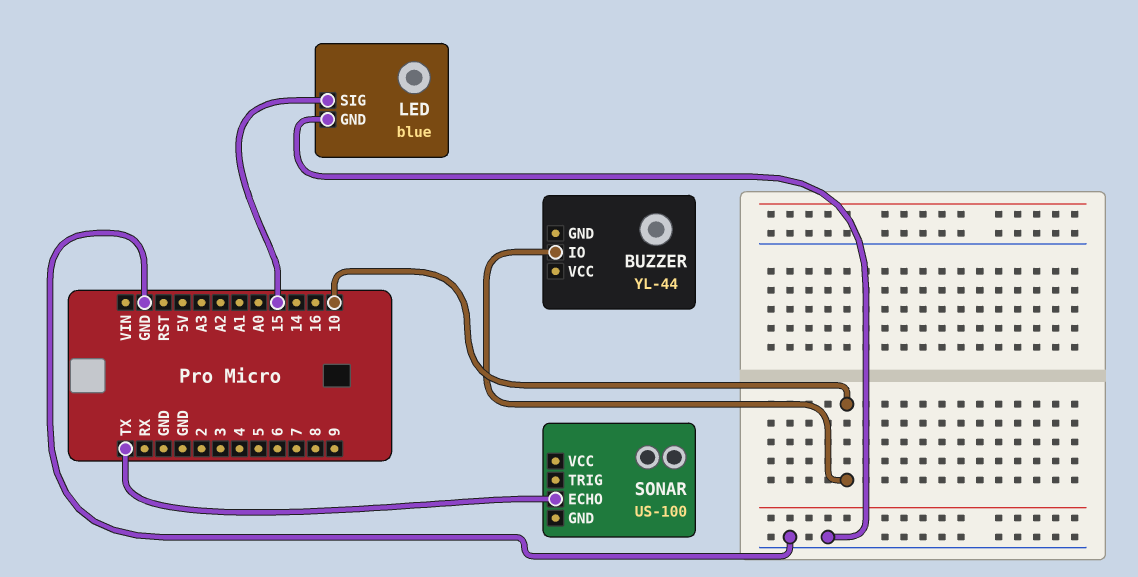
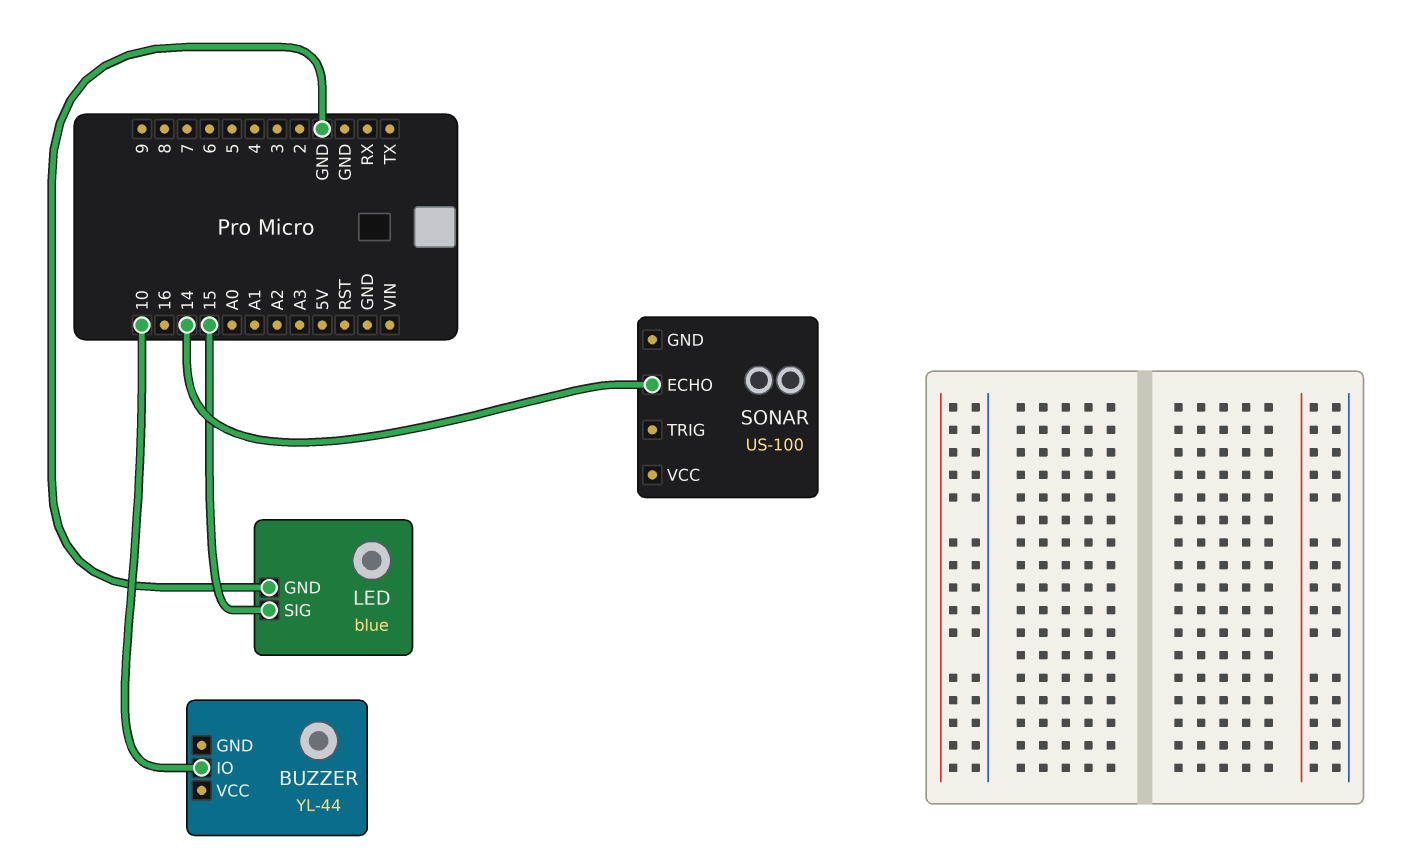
SONAR pin ECHO: TX -> 14

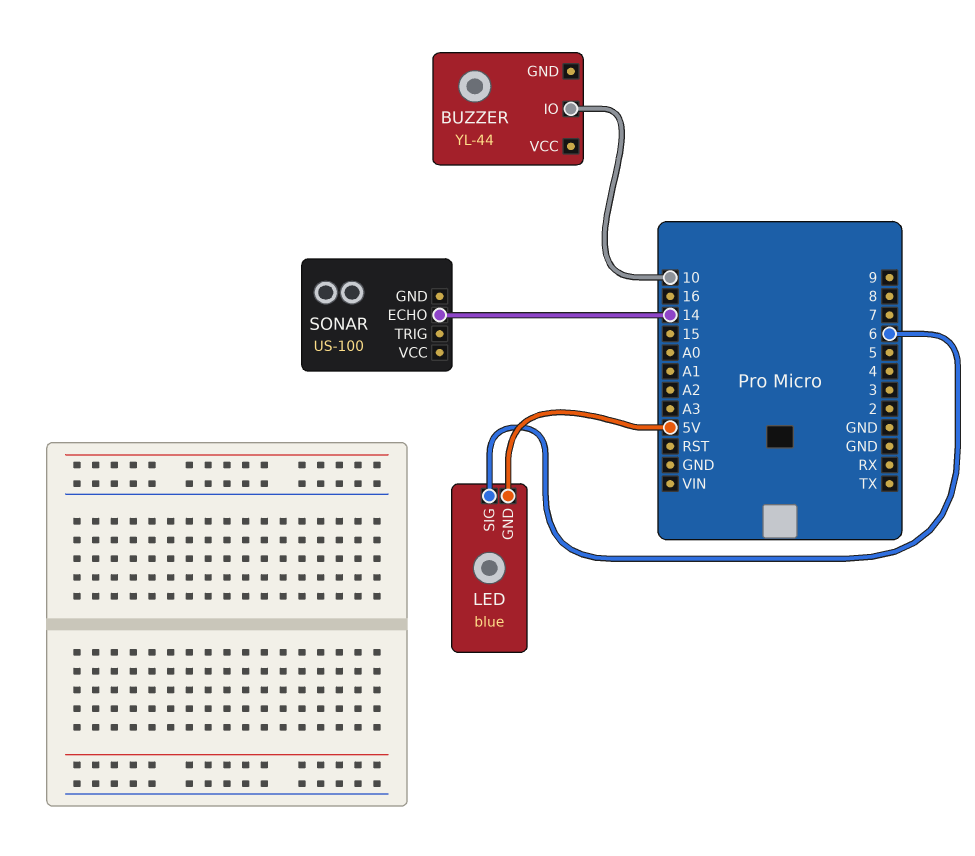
LED pin GND: GND -> 5V
LED pin SIG: 15 -> 6

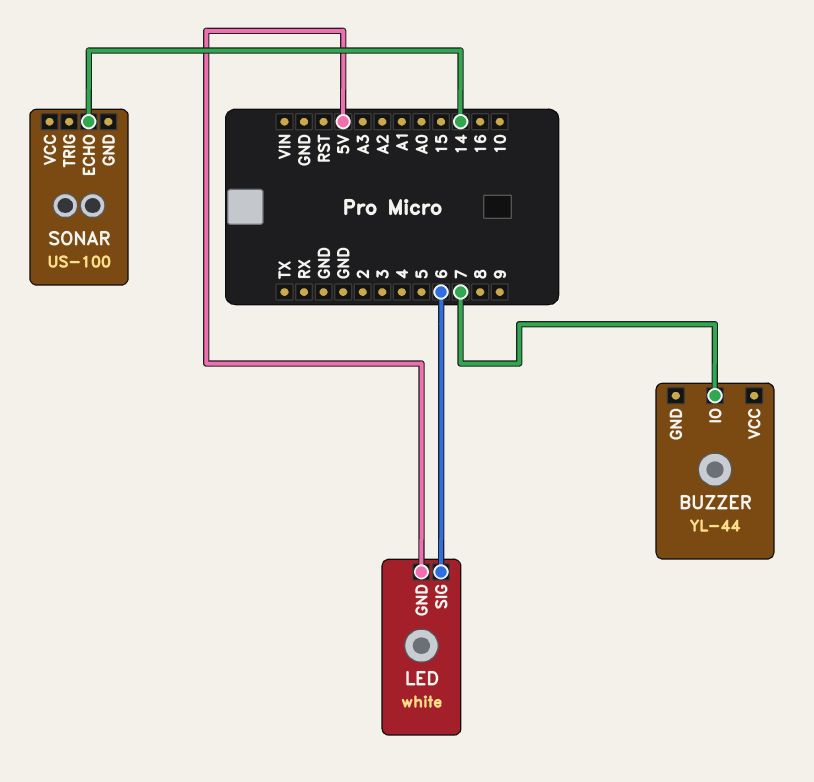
BUZZER pin IO: 10 -> 7
LED: blue -> white

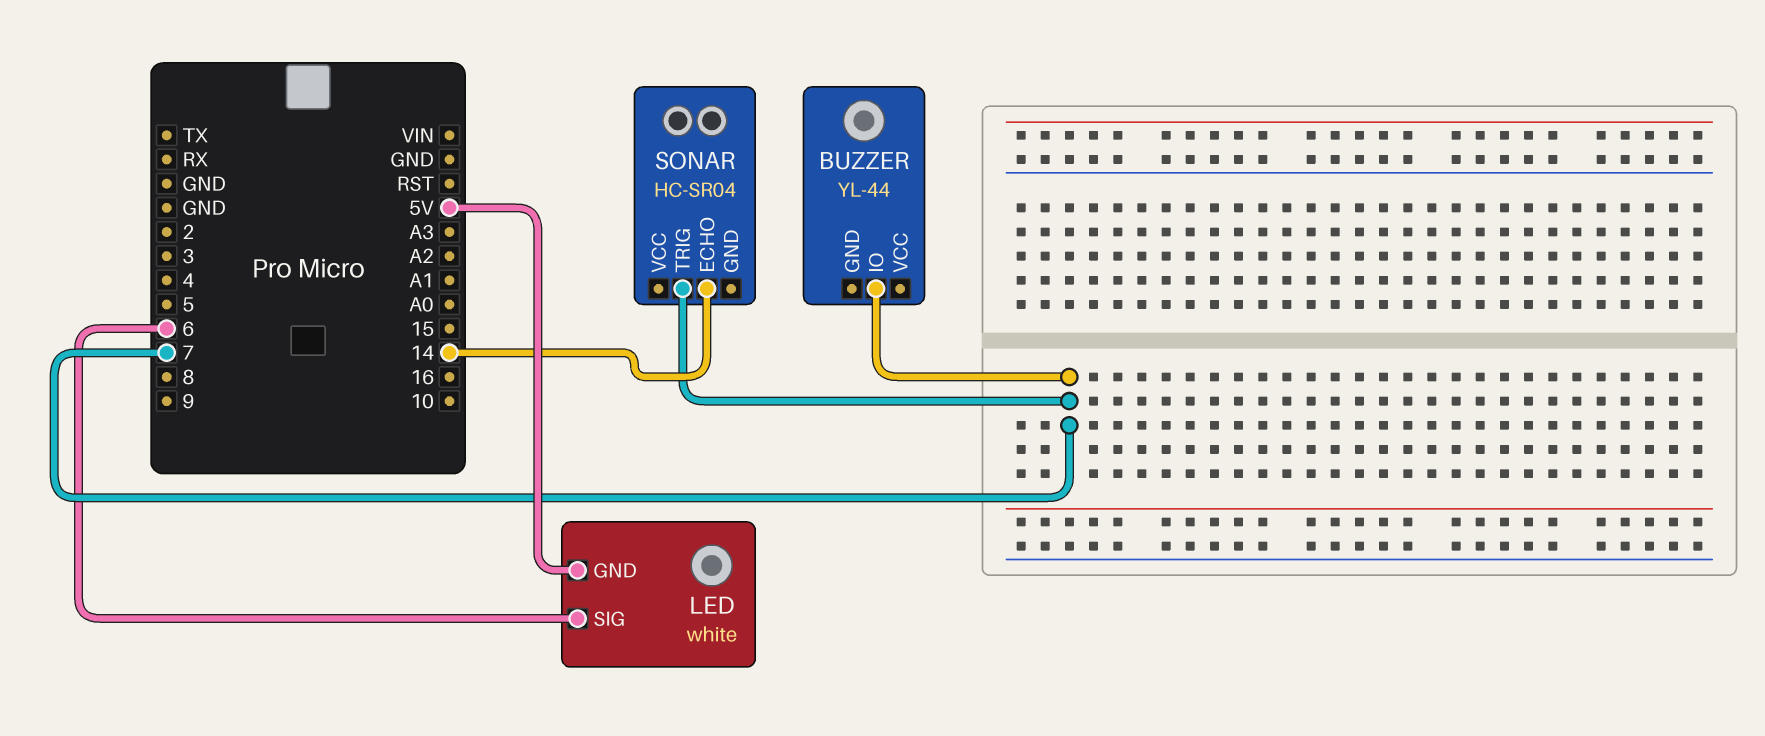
SONAR: US-100 -> HC-SR04
SONAR pin TRIG: none -> 7

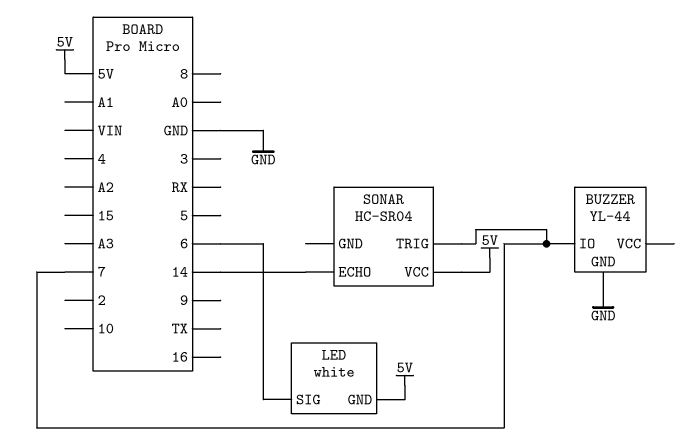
BUZZER pin GND: none -> GND
SONAR pin VCC: none -> 5V

